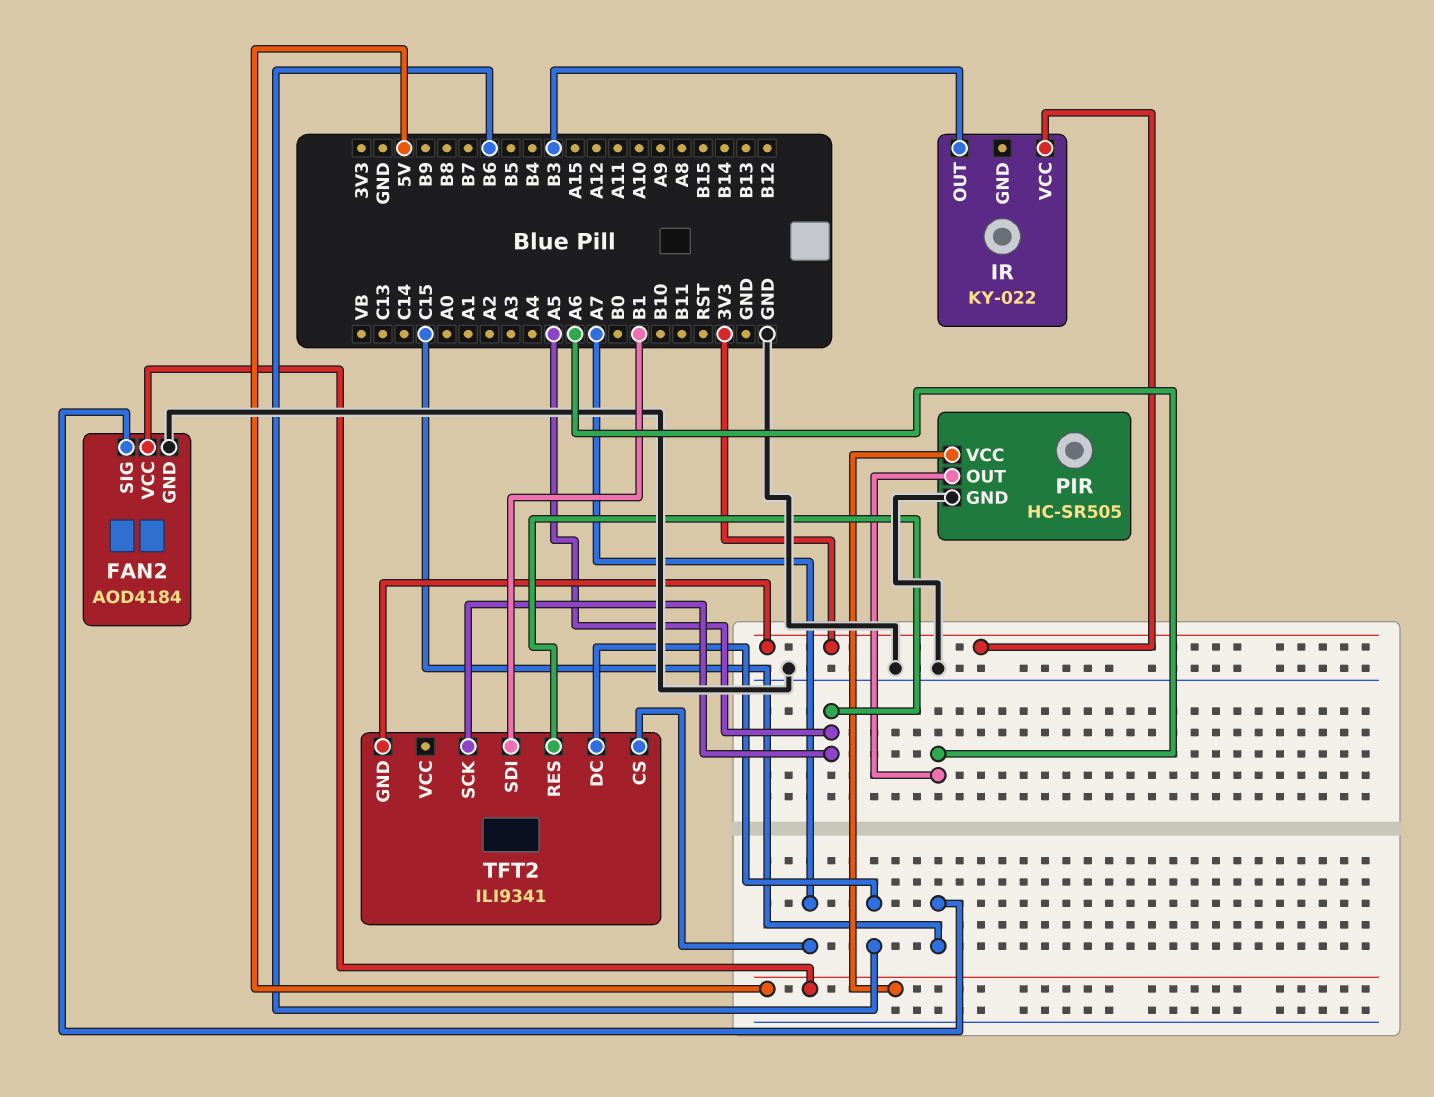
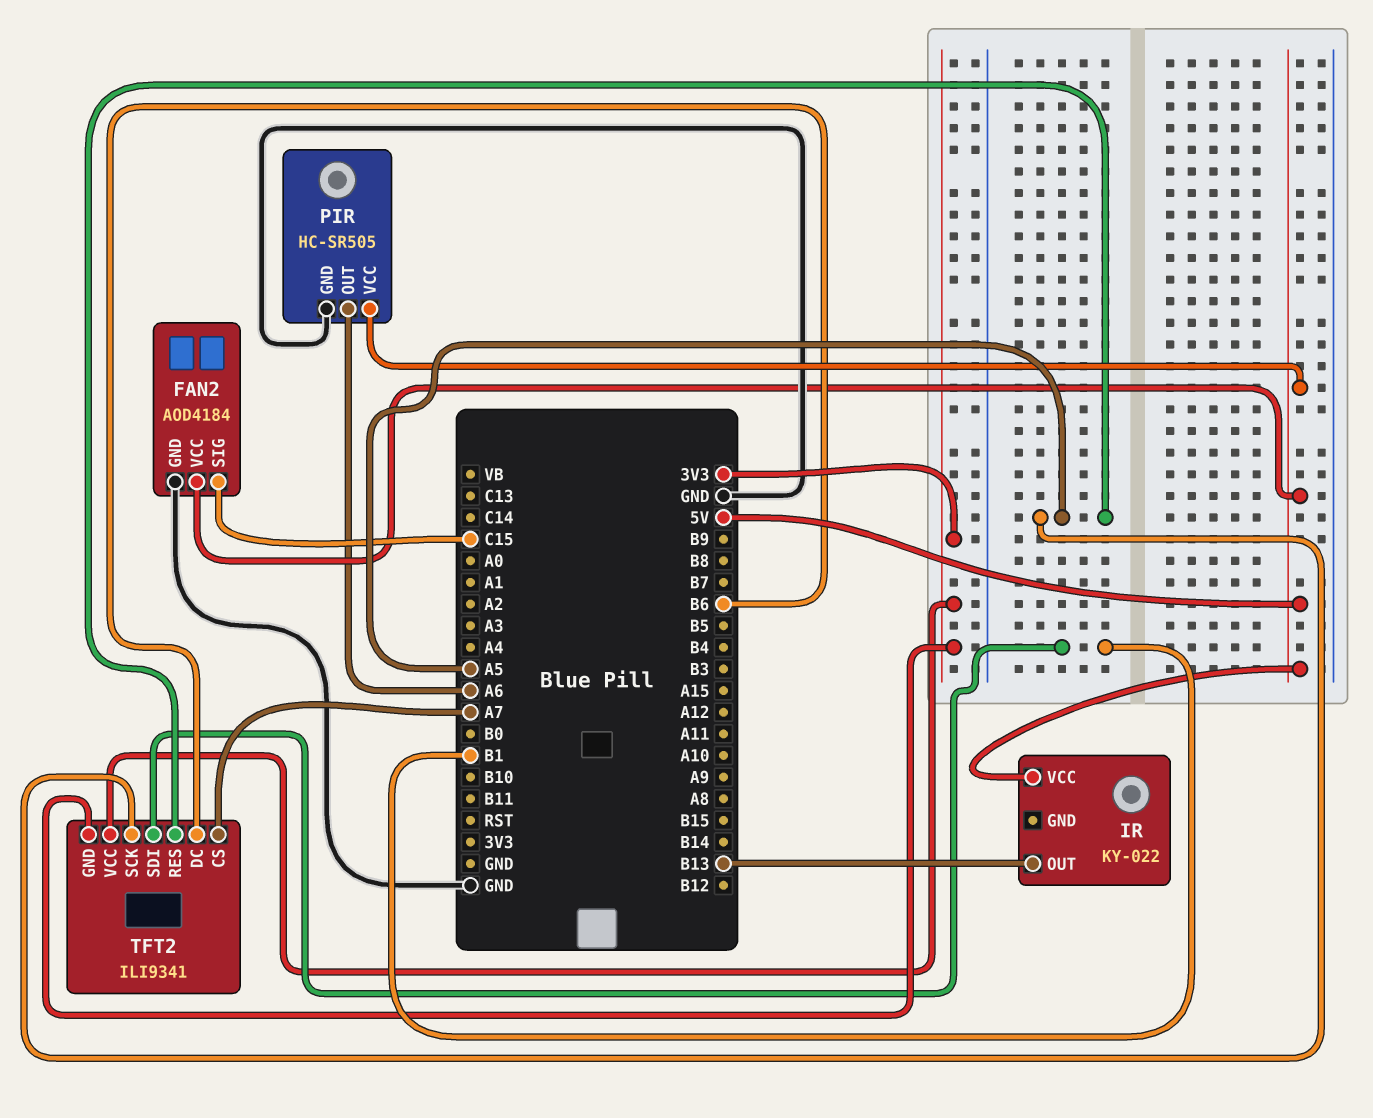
IR pin OUT: B3 -> B13
IR pin VCC: 3V3 -> 5V
TFT2 pin VCC: none -> 3V3

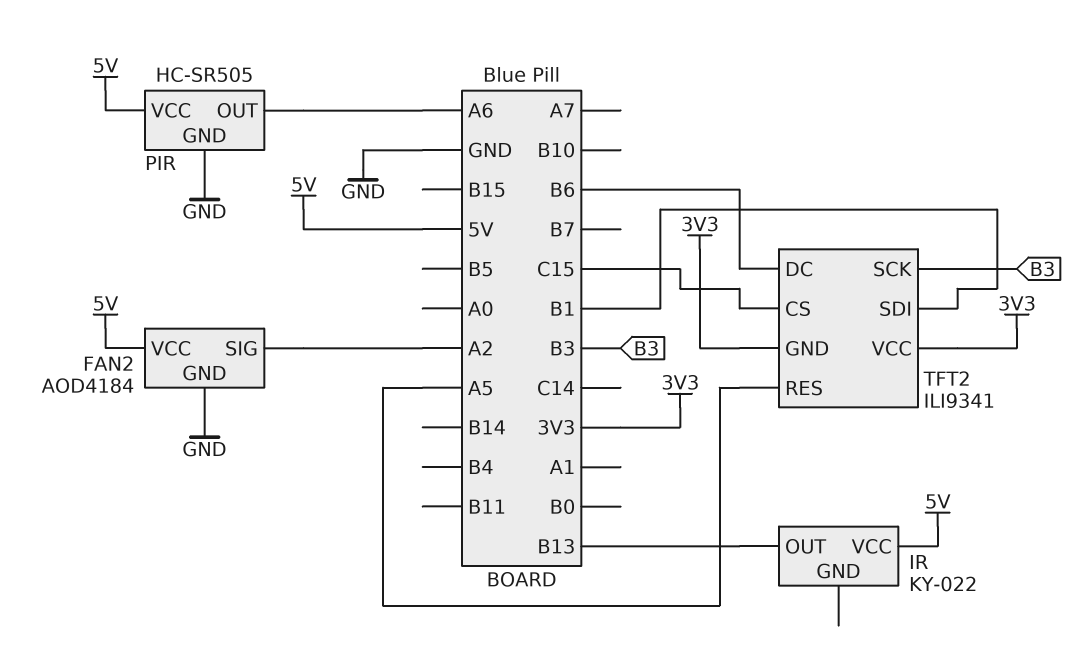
FAN2 pin SIG: C15 -> A2
TFT2 pin CS: A7 -> C15
TFT2 pin SCK: A5 -> B3

